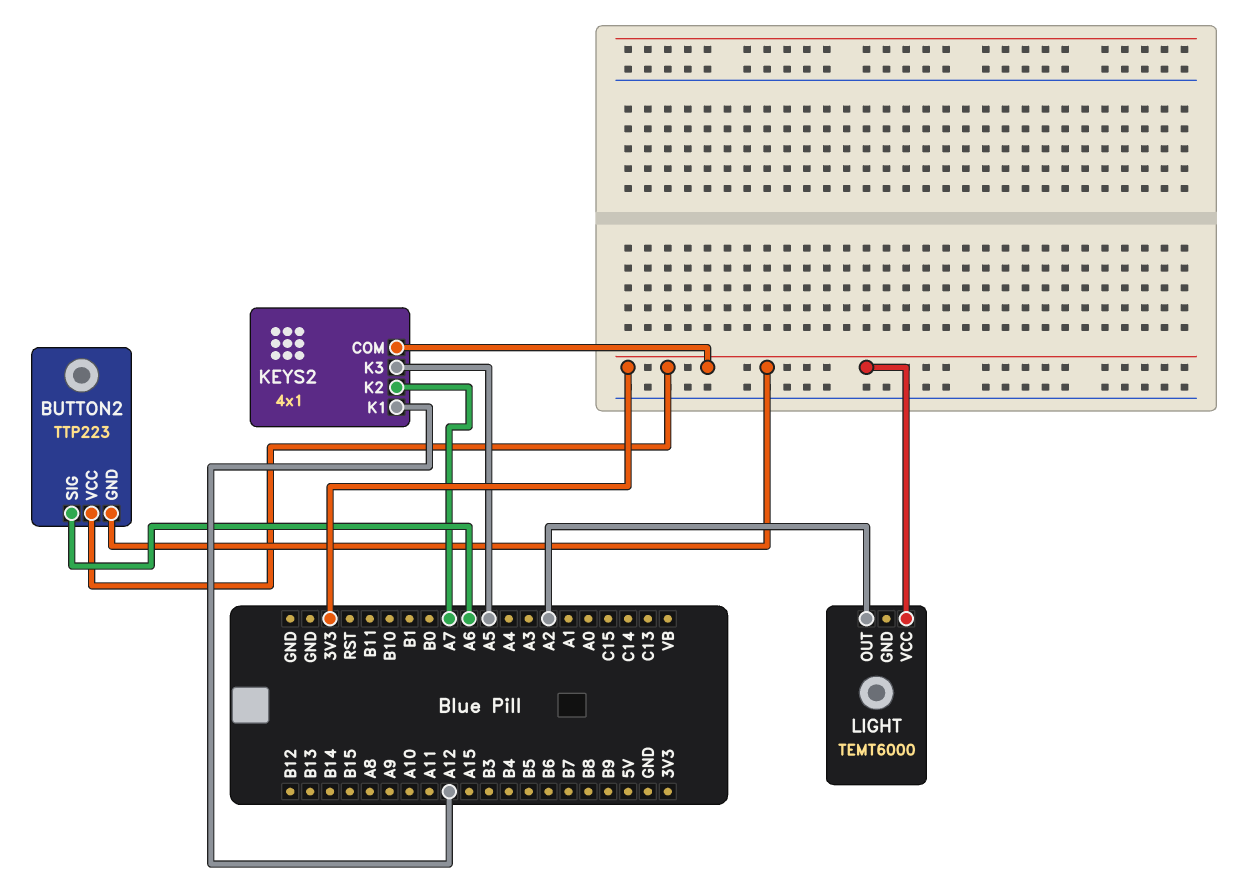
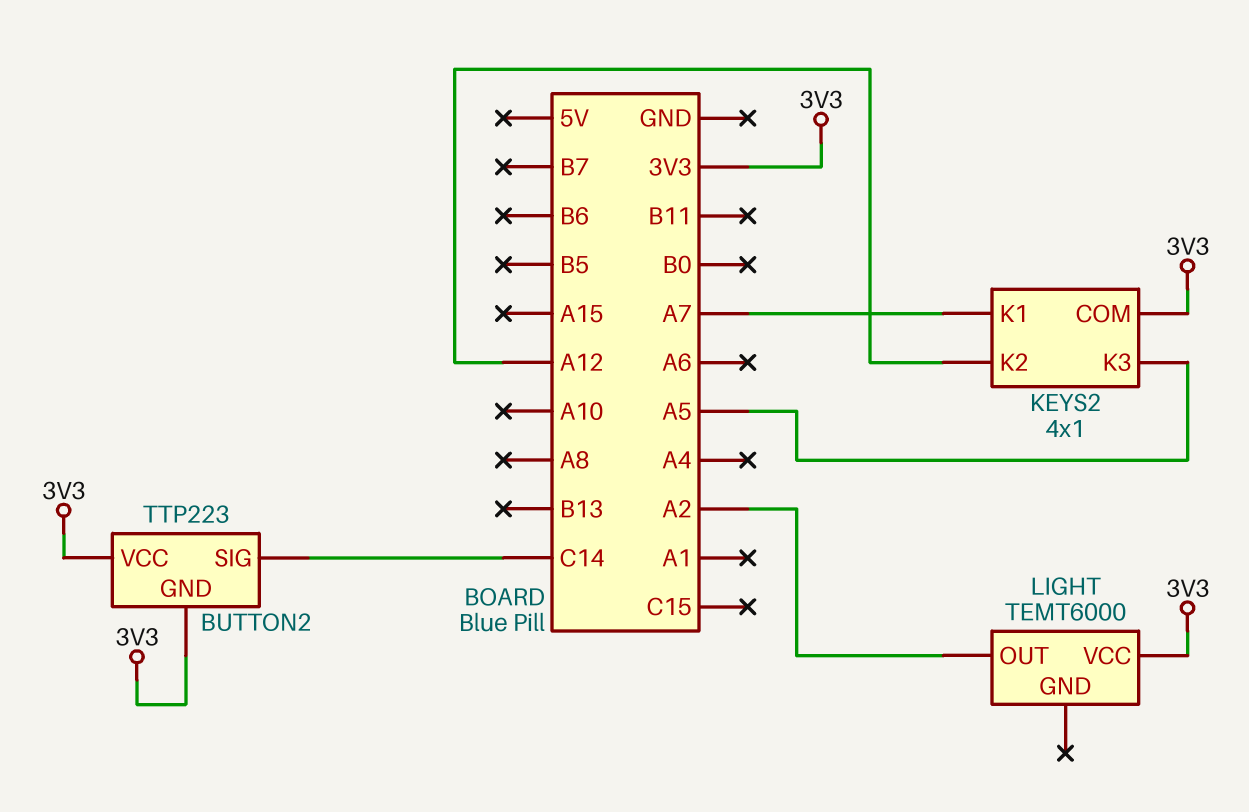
BUTTON2 pin SIG: A6 -> C14
KEYS2 pin K1: A12 -> A7
KEYS2 pin K2: A7 -> A12

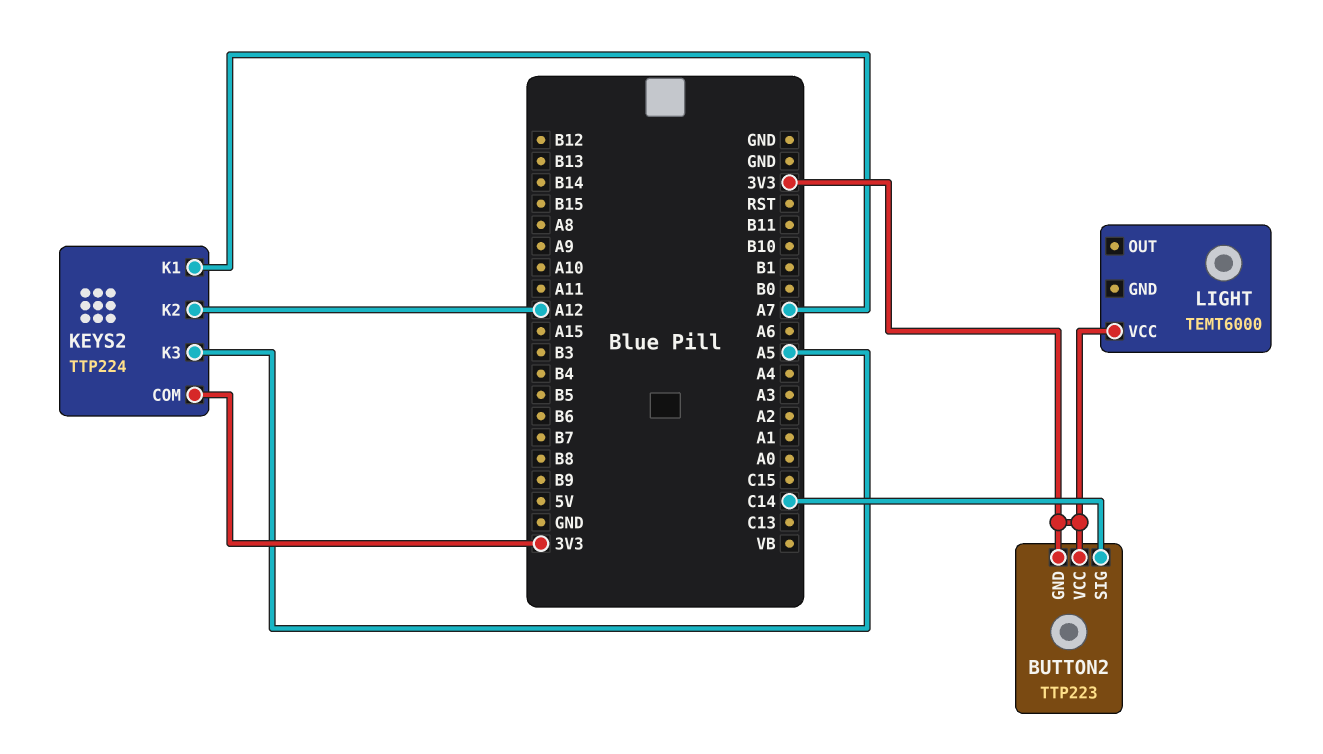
KEYS2: 4x1 -> TTP224
LIGHT pin OUT: A2 -> none

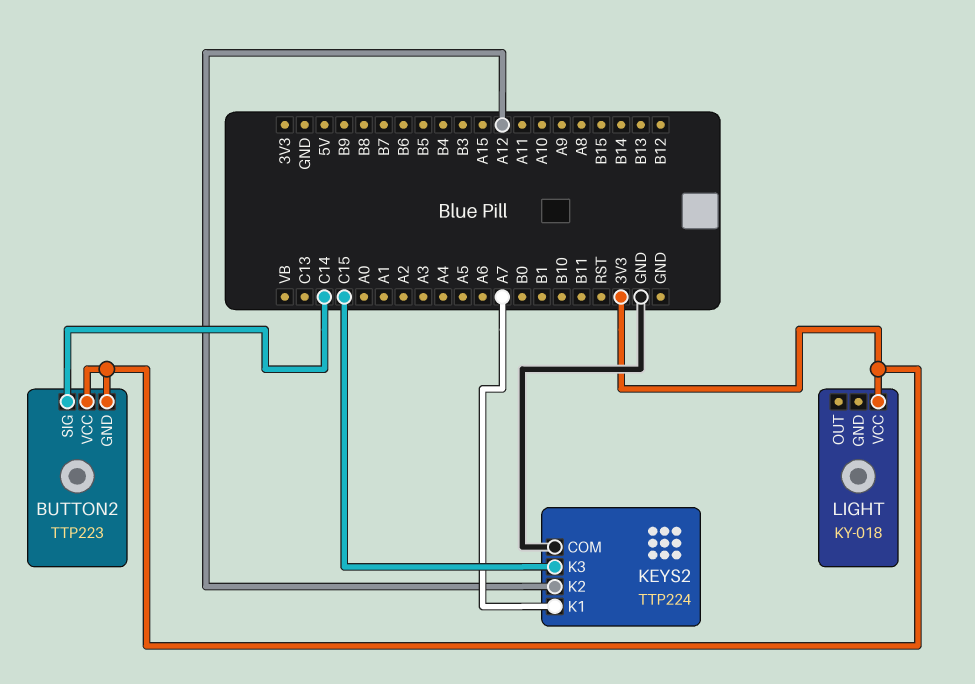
KEYS2 pin COM: 3V3 -> GND
KEYS2 pin K3: A5 -> C15
LIGHT: TEMT6000 -> KY-018

